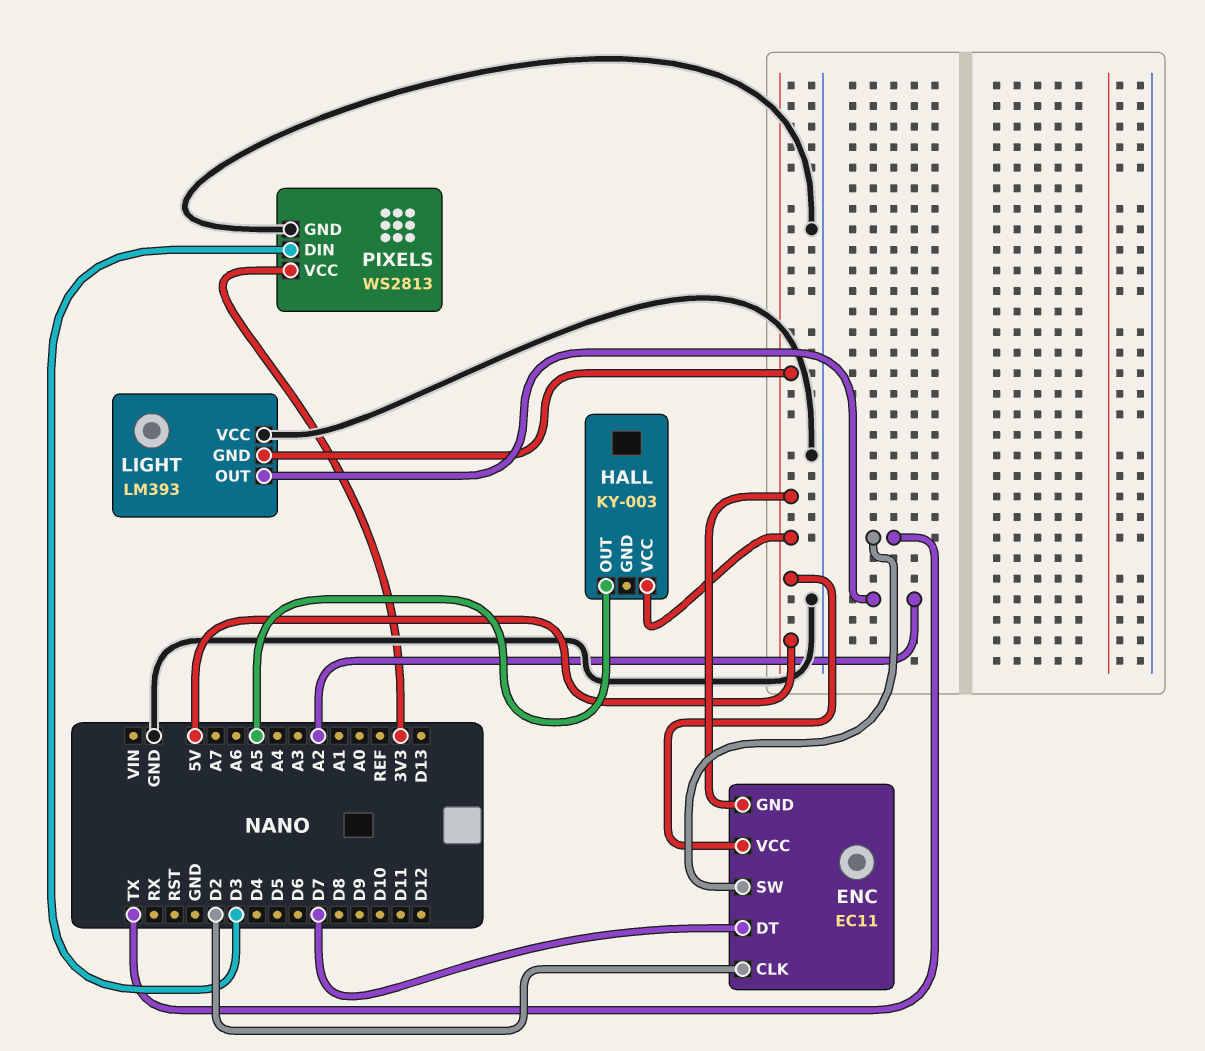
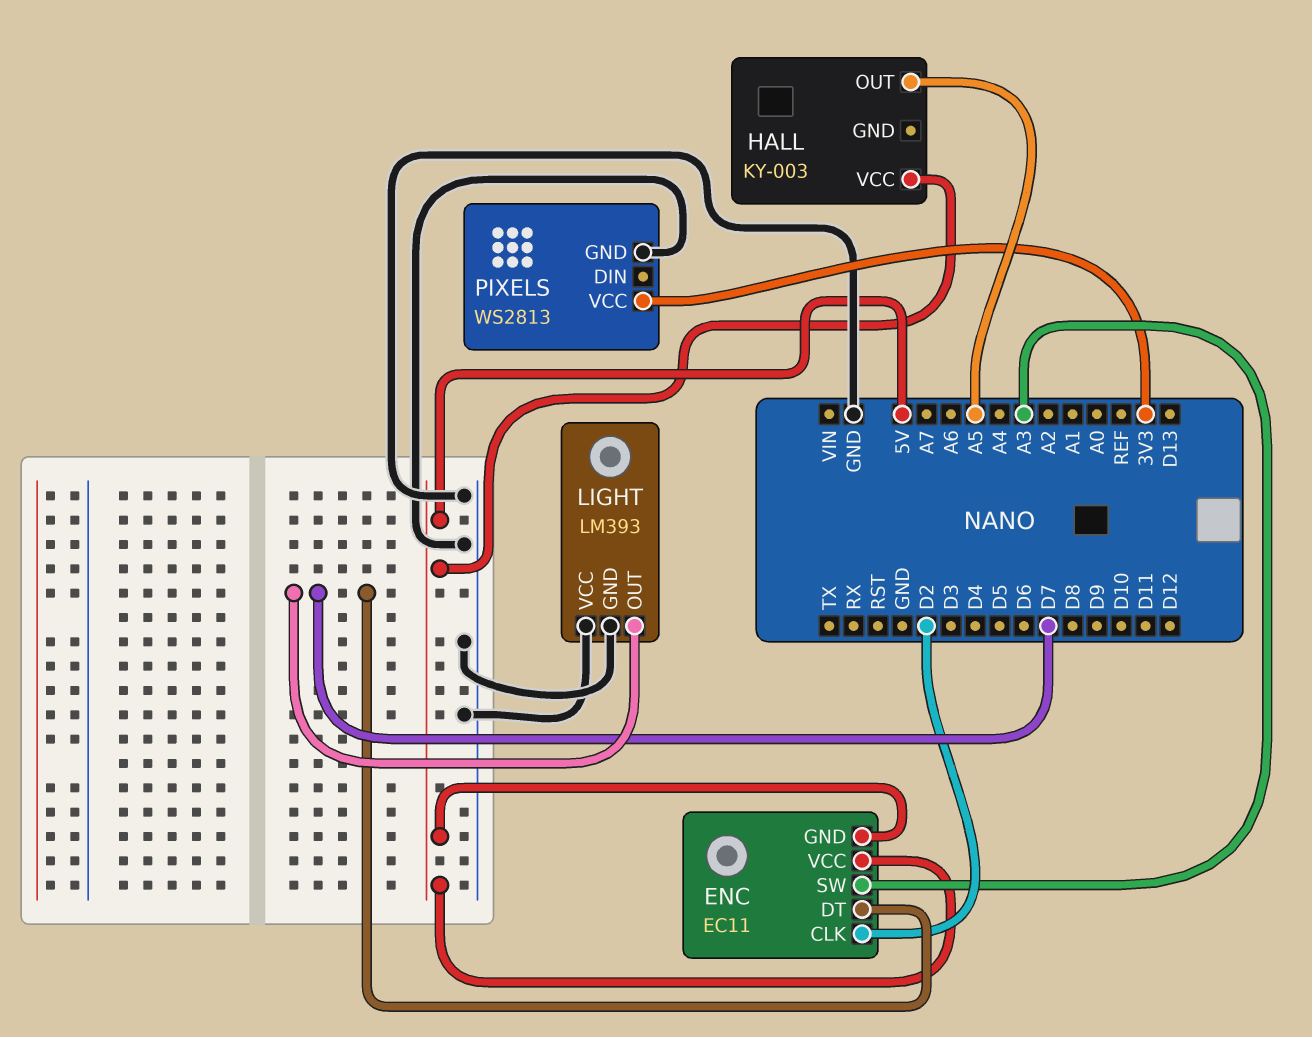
ENC pin SW: TX -> A3
LIGHT pin GND: 5V -> GND
LIGHT pin OUT: A2 -> D7
PIXELS pin DIN: D3 -> none

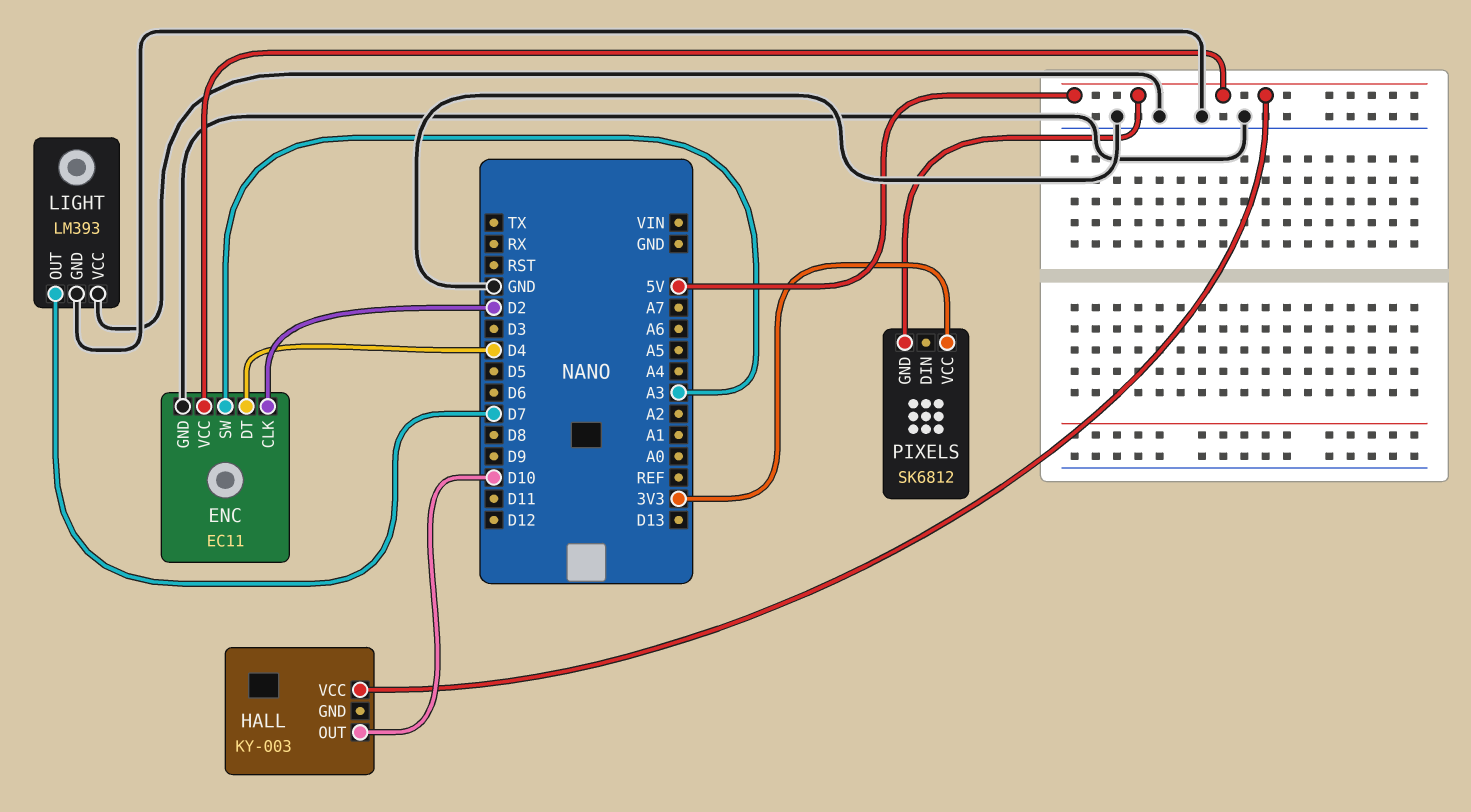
ENC pin DT: D7 -> D4
ENC pin GND: 5V -> GND
HALL pin OUT: A5 -> D10
PIXELS: WS2813 -> SK6812
PIXELS pin GND: GND -> 5V

